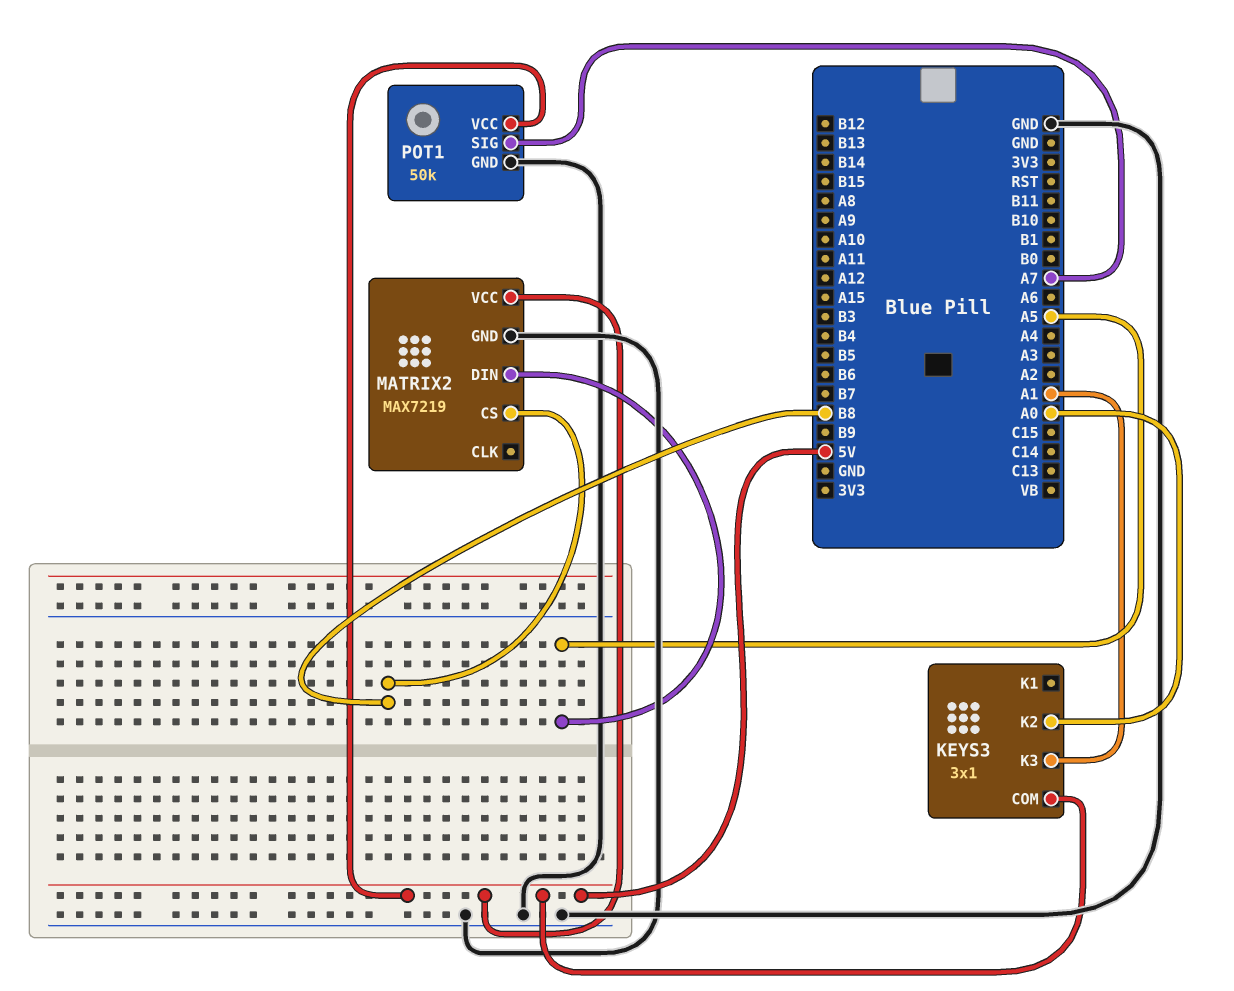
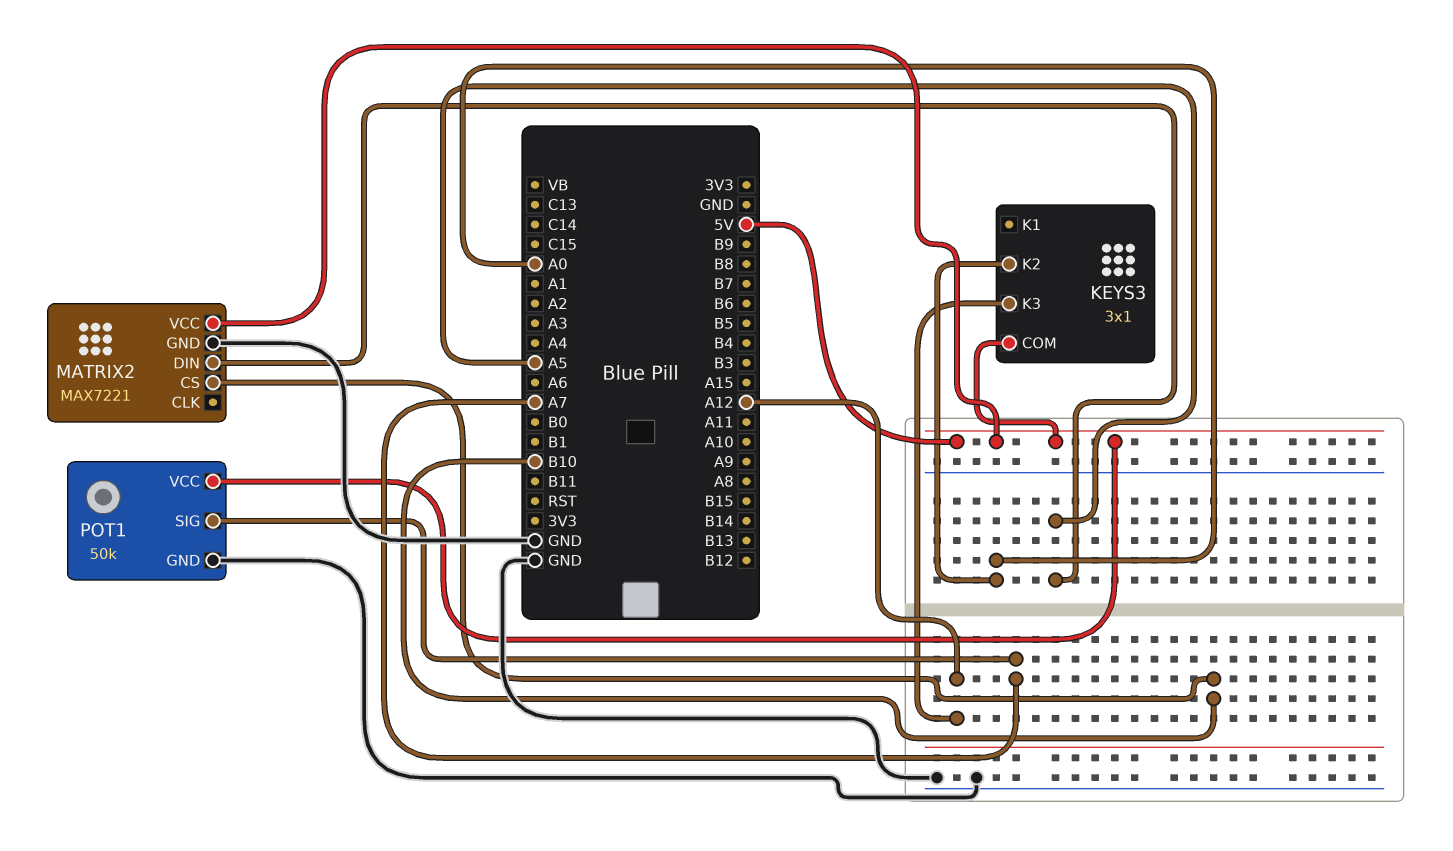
KEYS3 pin K3: A1 -> A12
MATRIX2: MAX7219 -> MAX7221
MATRIX2 pin CS: B8 -> B10

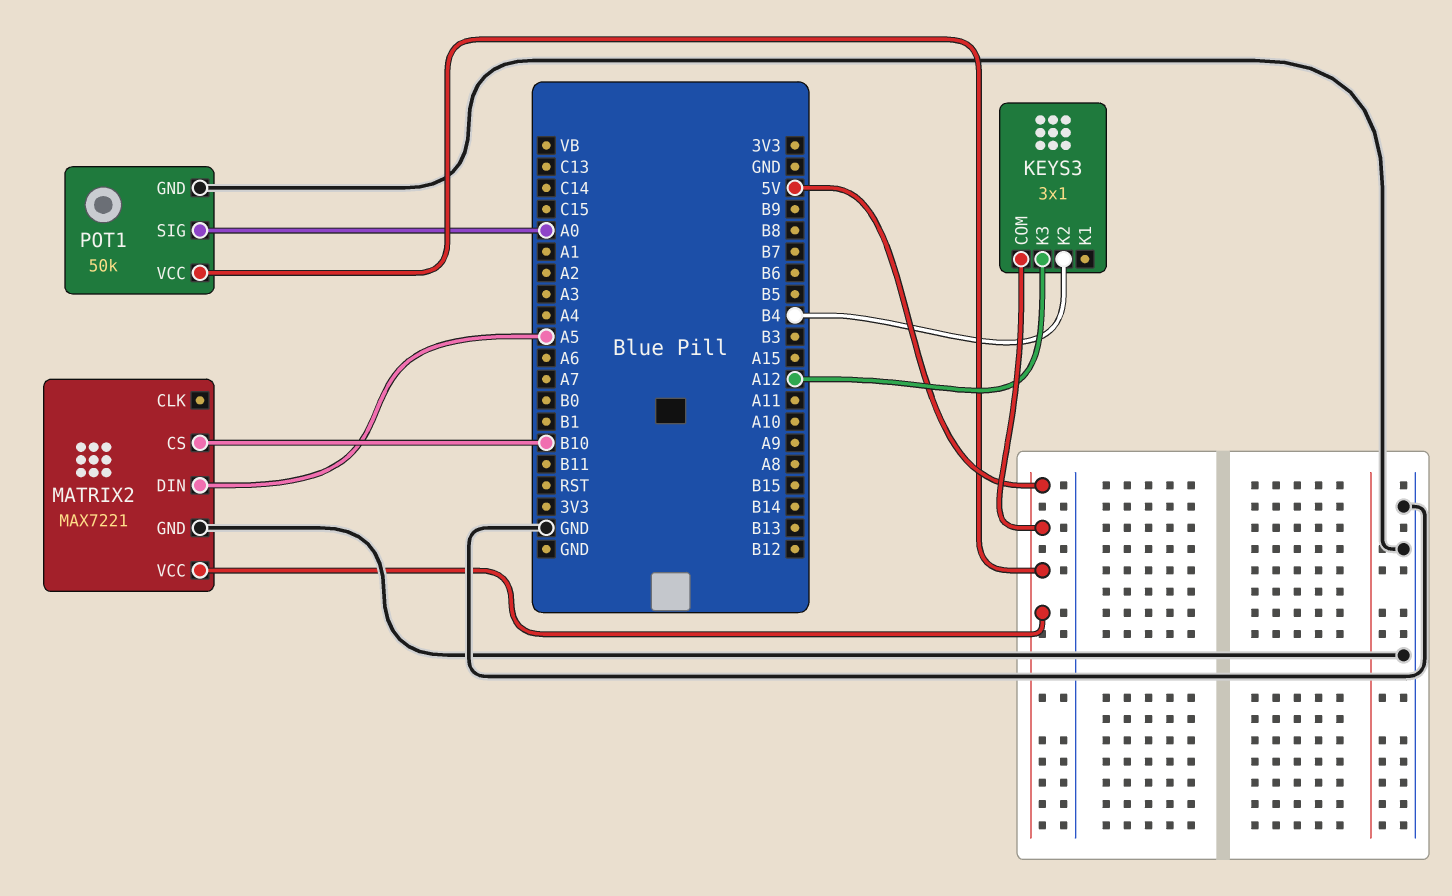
KEYS3 pin K2: A0 -> B4
POT1 pin SIG: A7 -> A0

